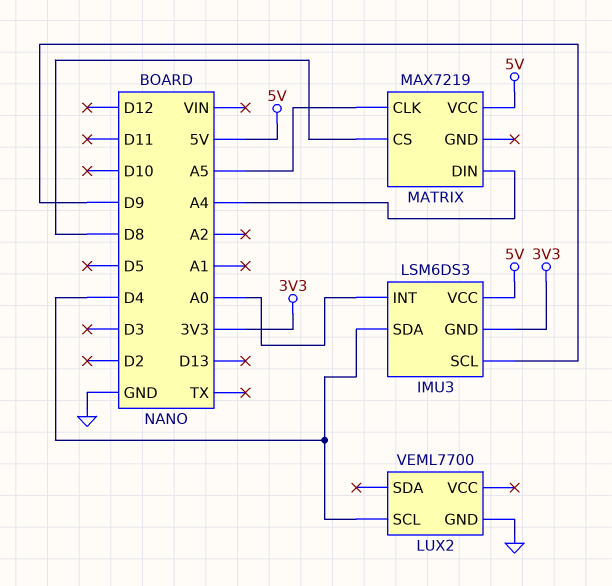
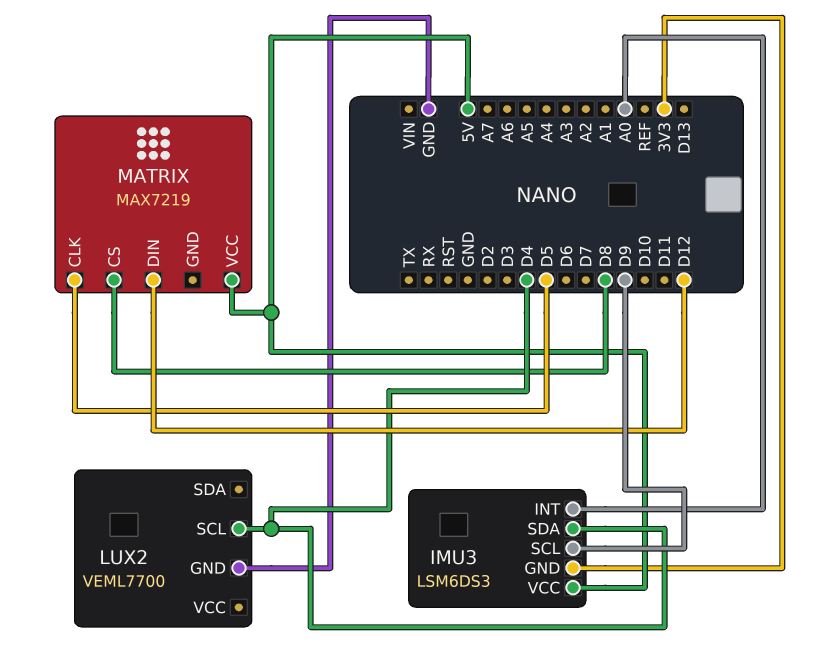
MATRIX pin CLK: A5 -> D5
MATRIX pin DIN: A4 -> D12

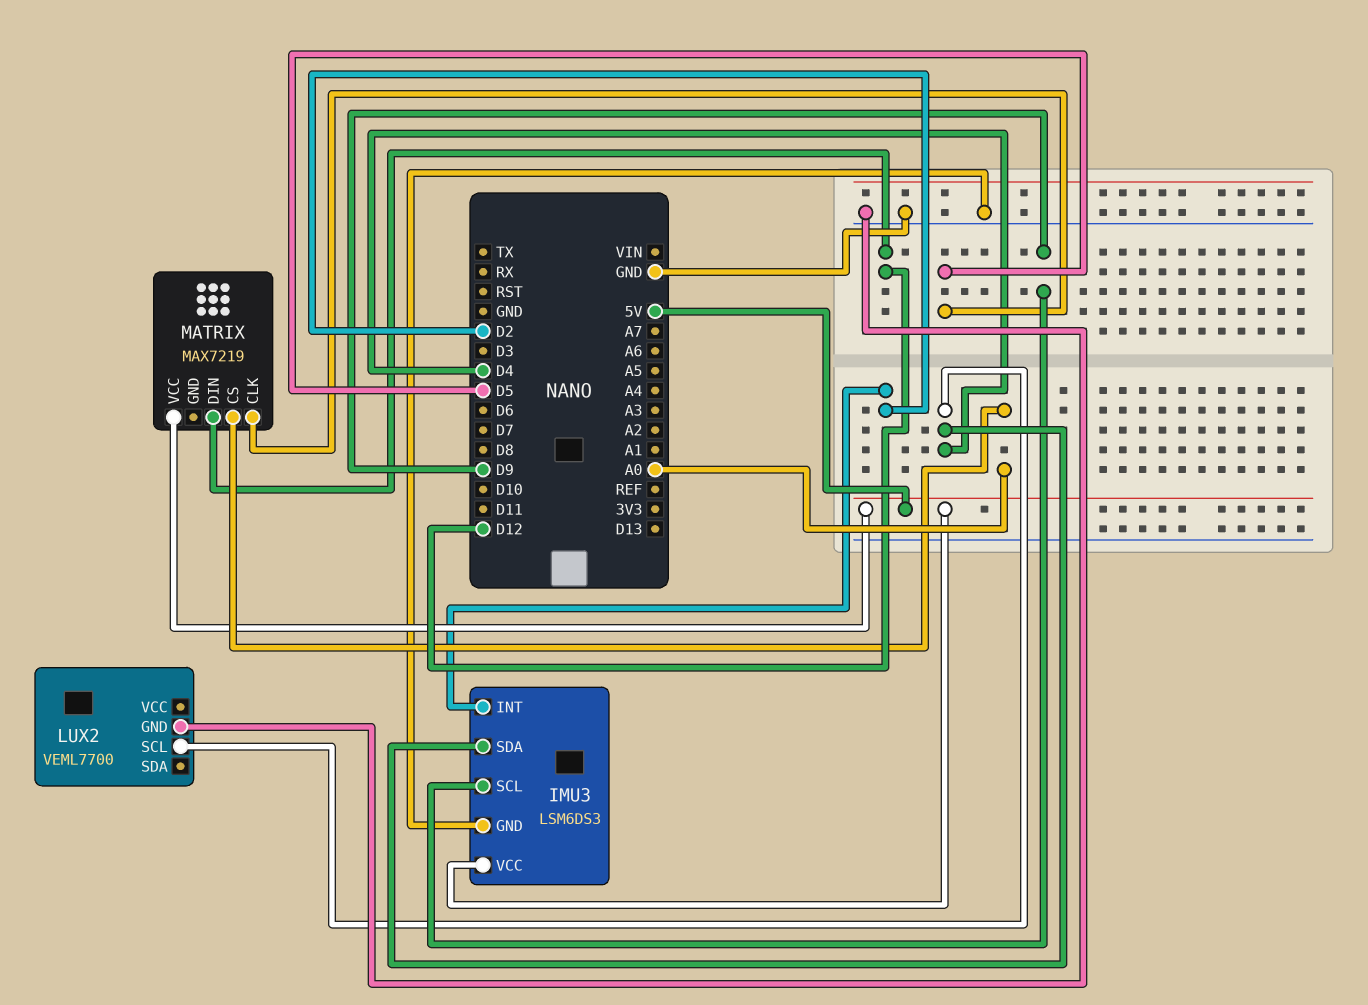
IMU3 pin GND: 3V3 -> GND
IMU3 pin INT: A0 -> D2
MATRIX pin CS: D8 -> A0

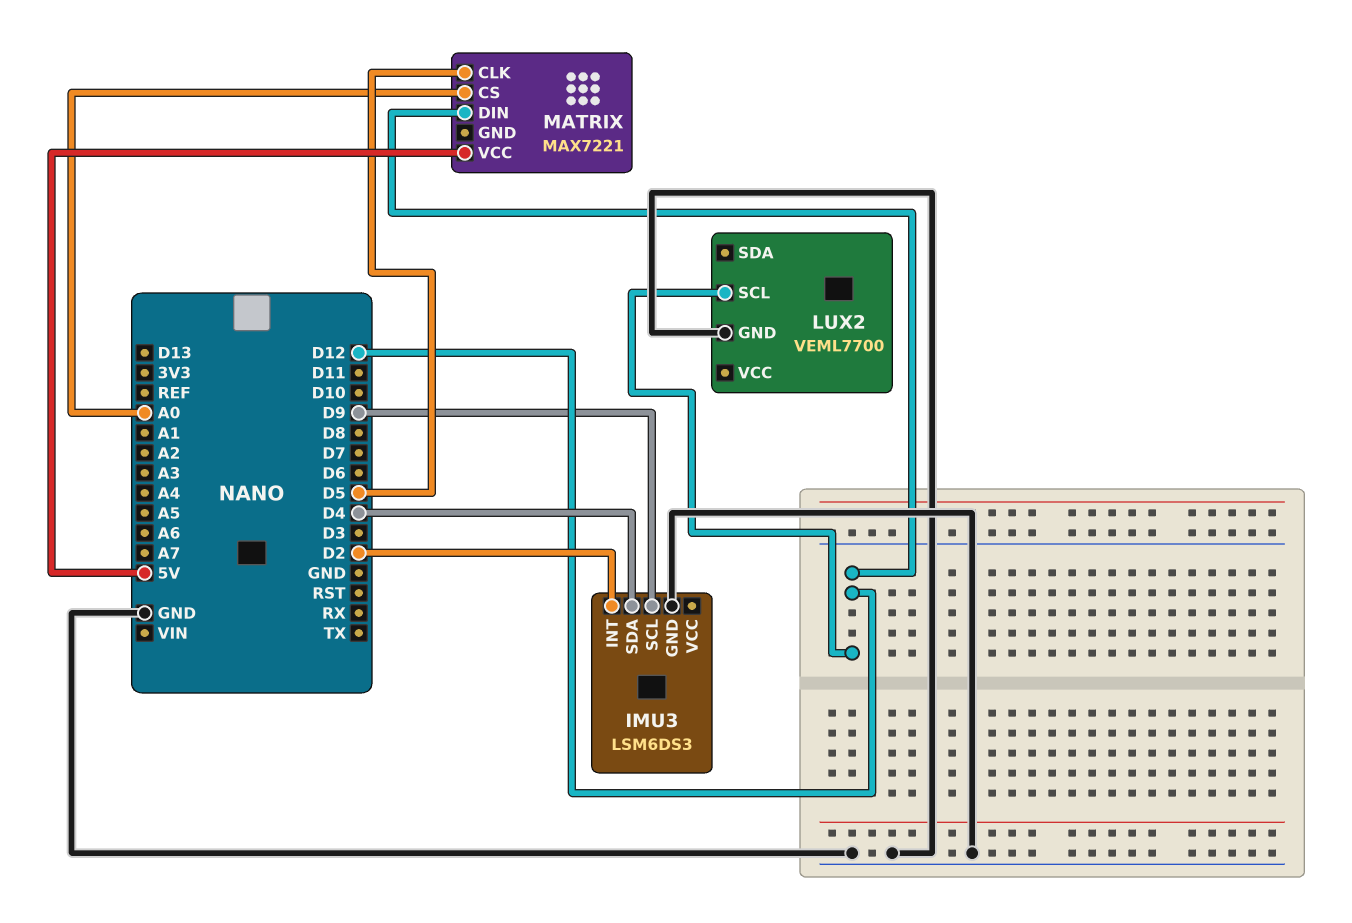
IMU3 pin VCC: 5V -> none
LUX2 pin SCL: D4 -> D12
MATRIX: MAX7219 -> MAX7221

